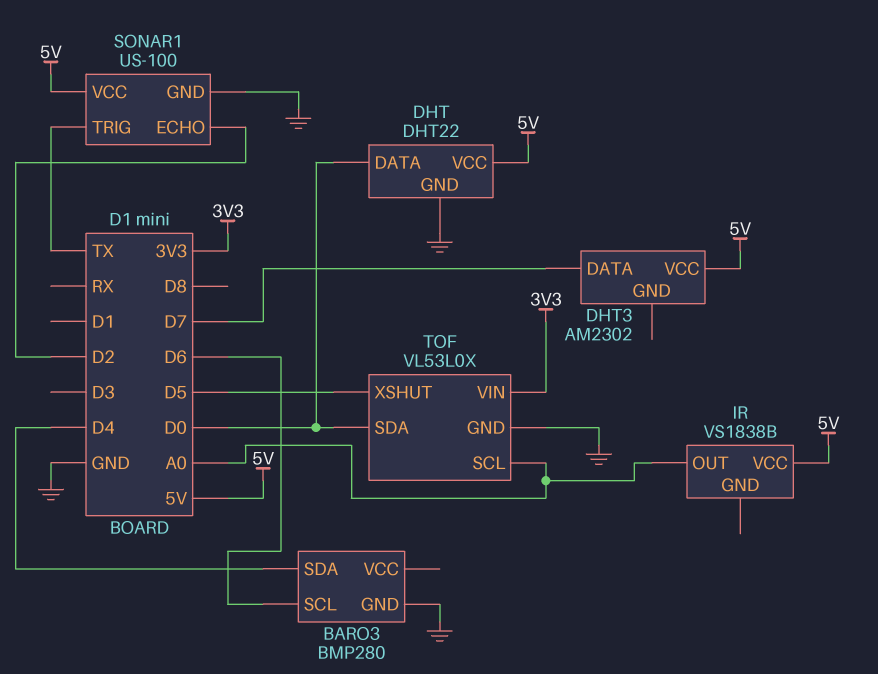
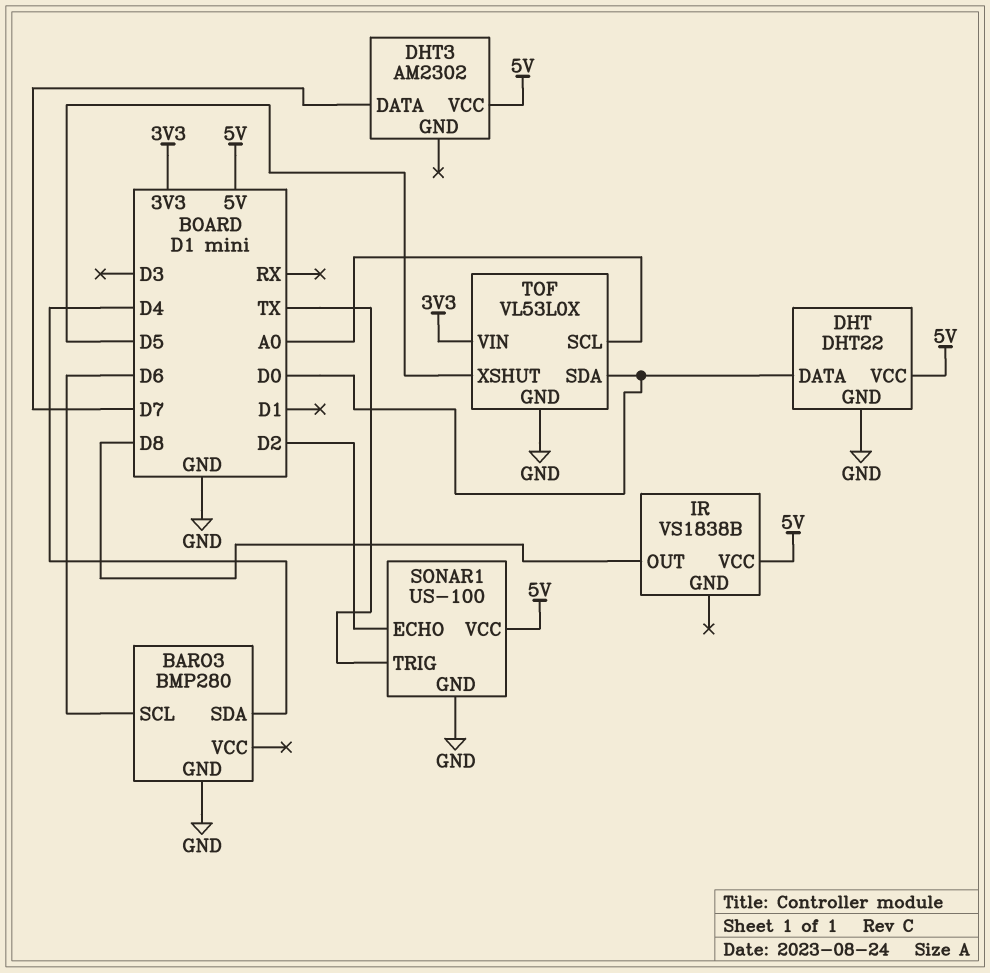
IR pin OUT: A0 -> D8

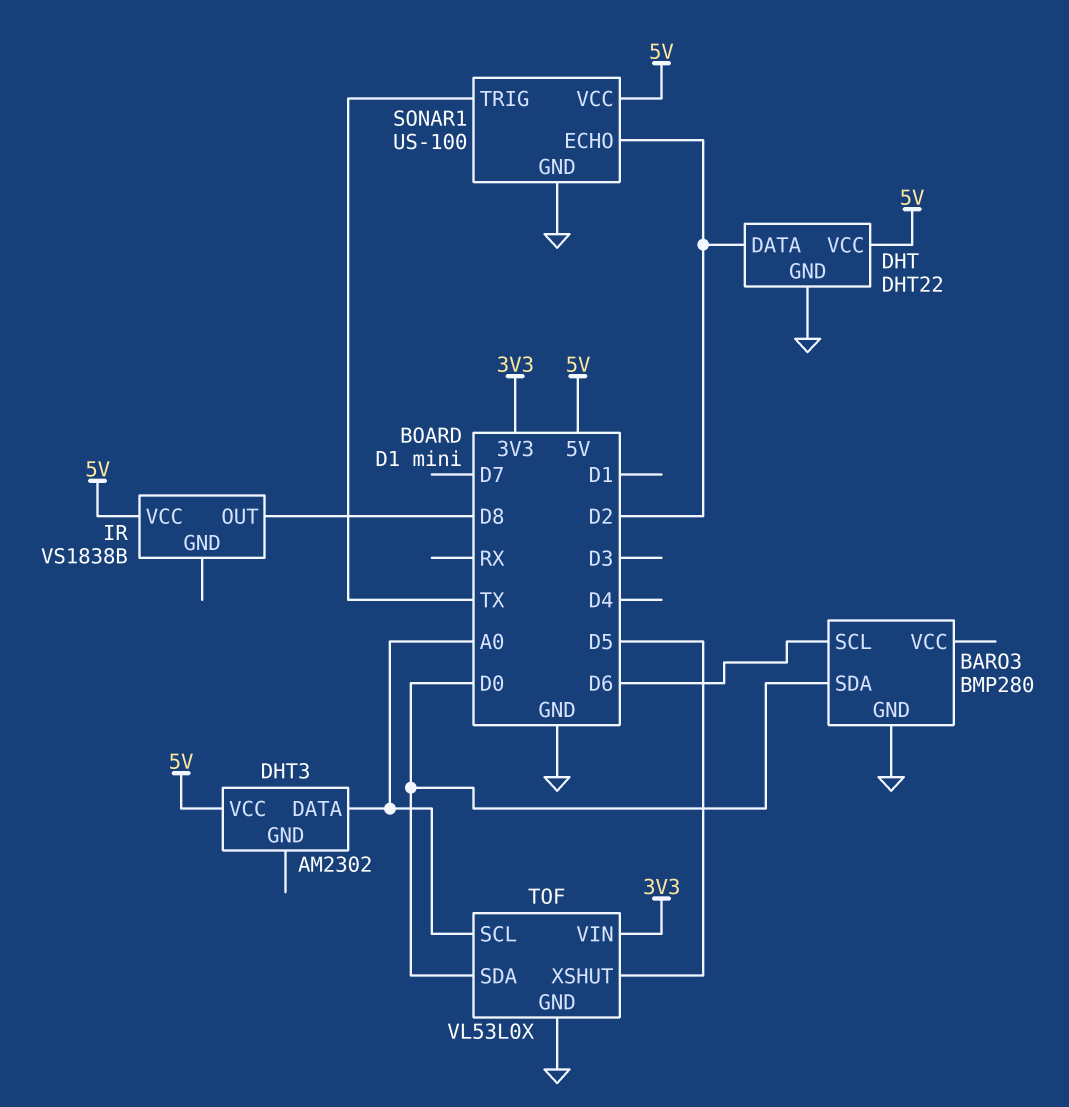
BARO3 pin SDA: D4 -> D0
DHT pin DATA: D0 -> D2
DHT3 pin DATA: D7 -> A0

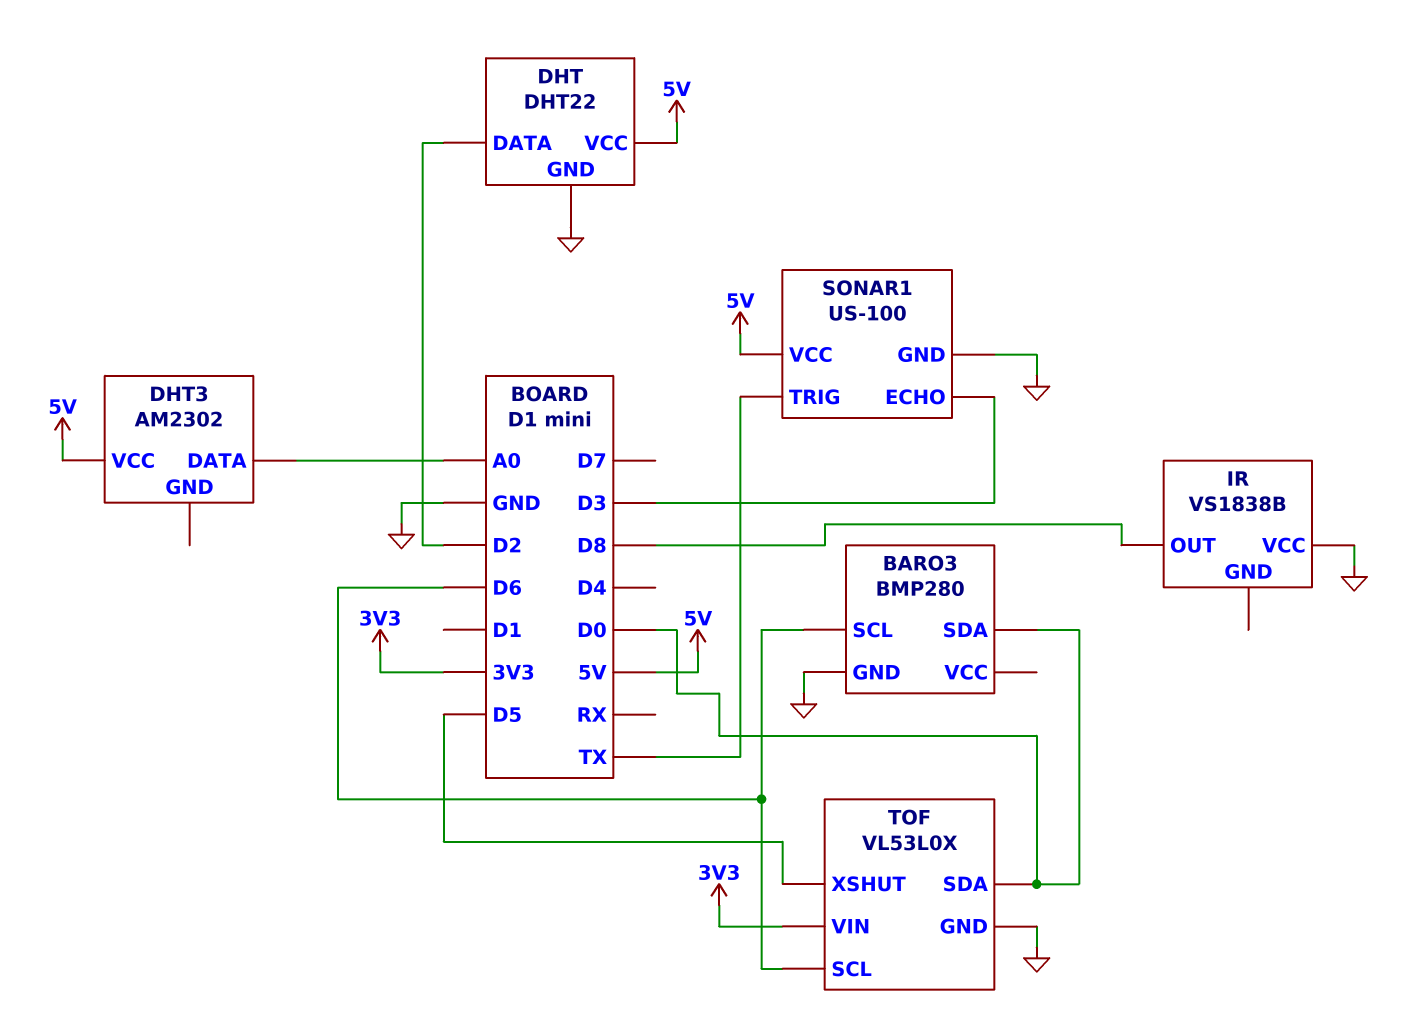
IR pin VCC: 5V -> GND
SONAR1 pin ECHO: D2 -> D3
TOF pin SCL: A0 -> D6

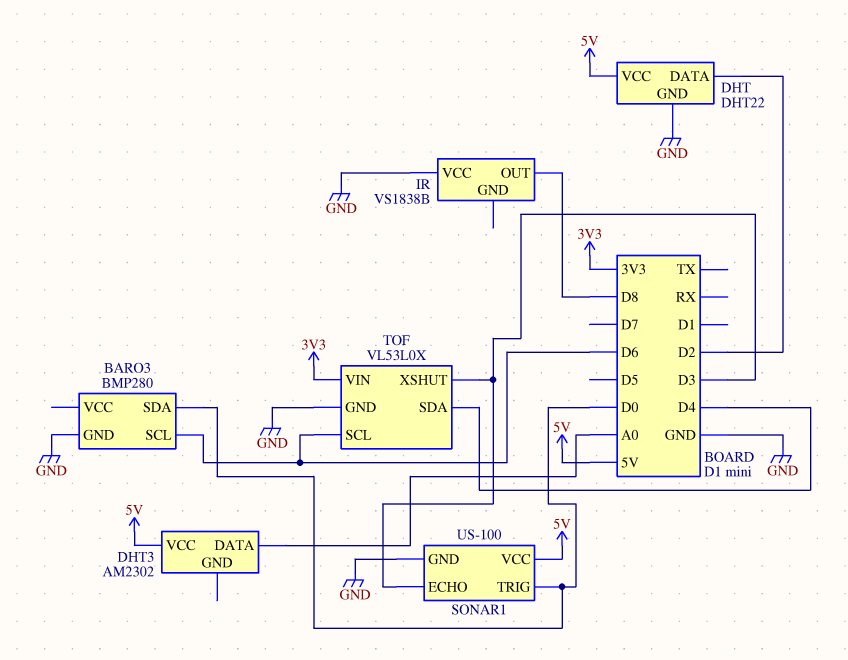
SONAR1 pin TRIG: TX -> D0
TOF pin SDA: D0 -> D4
TOF pin XSHUT: D5 -> D3

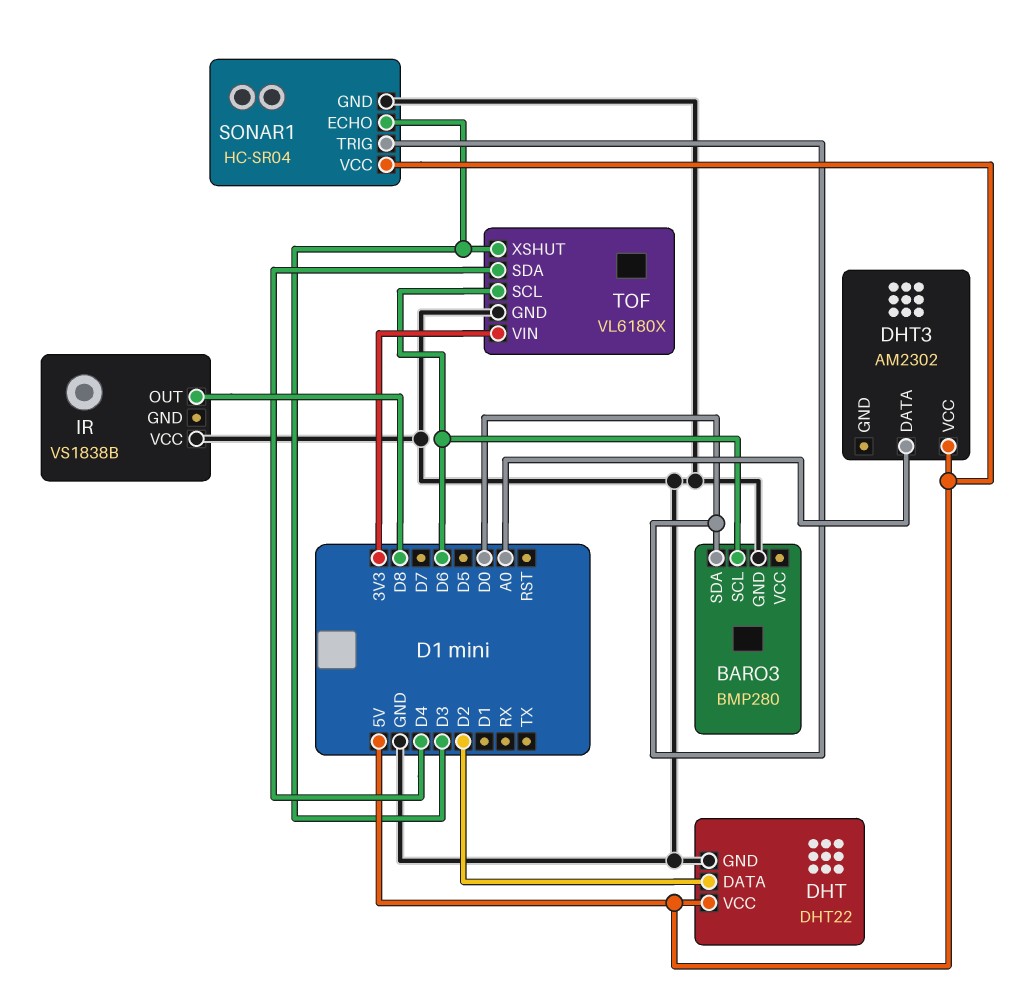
SONAR1: US-100 -> HC-SR04
TOF: VL53L0X -> VL6180X

